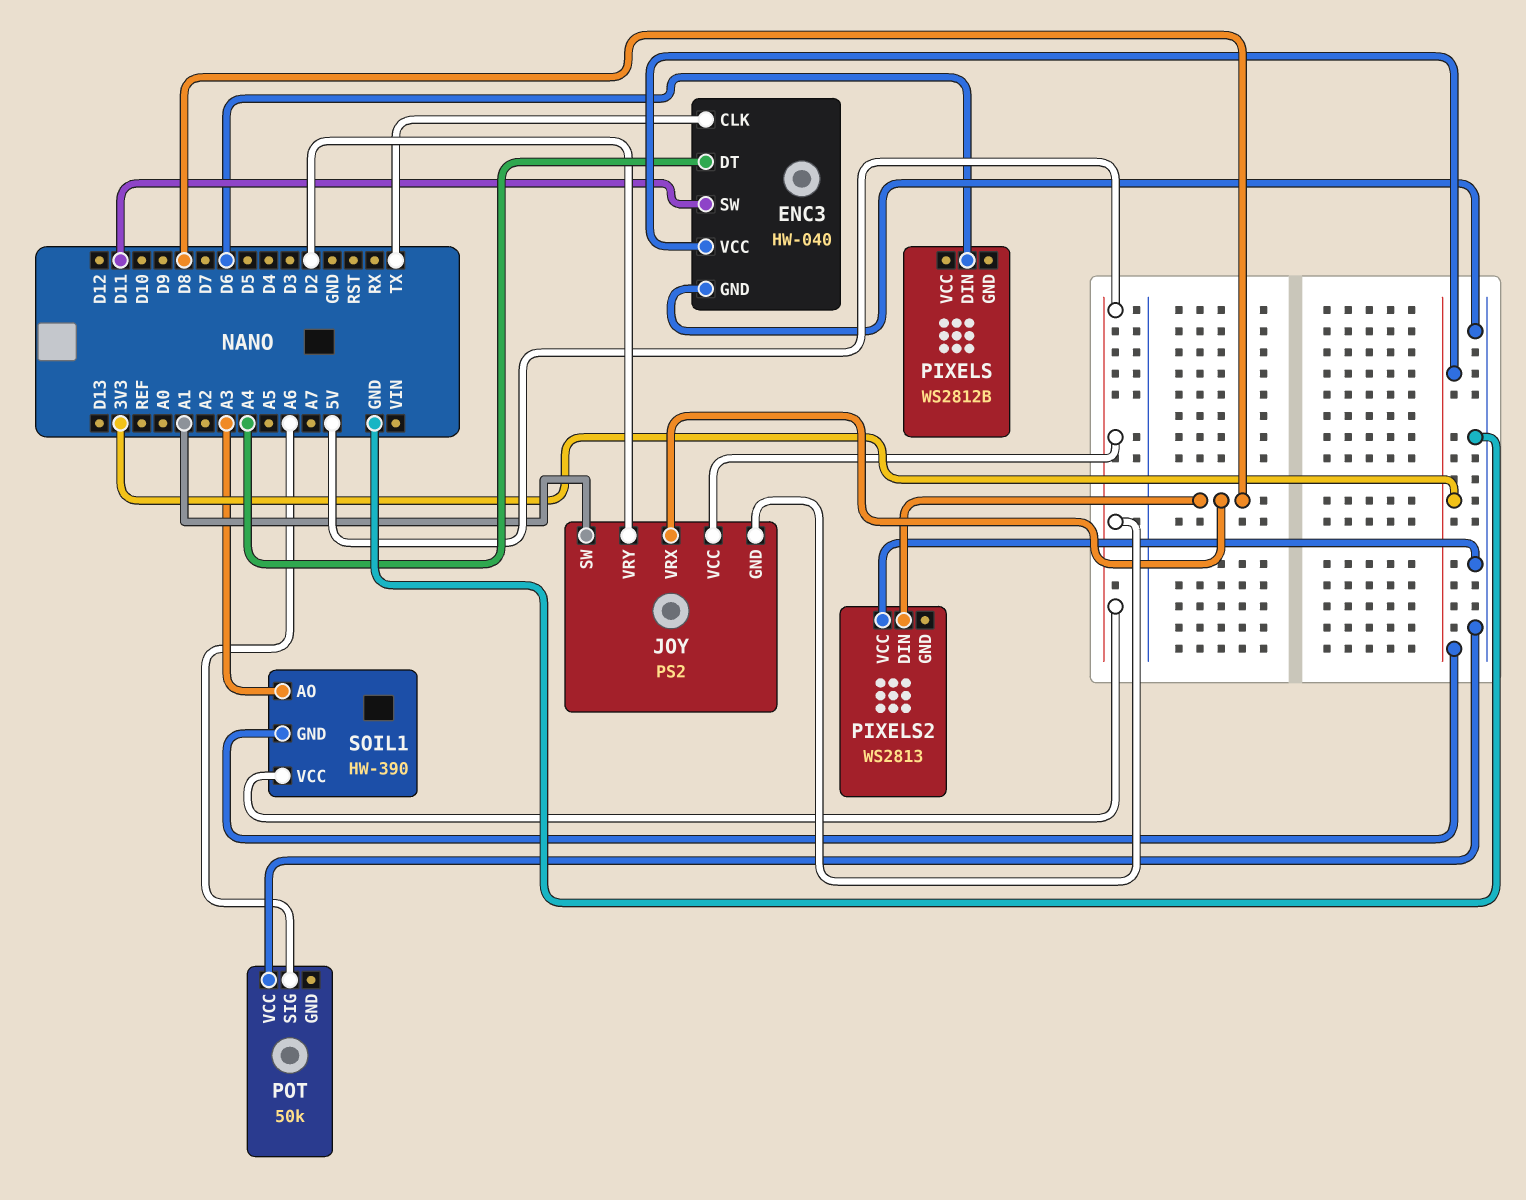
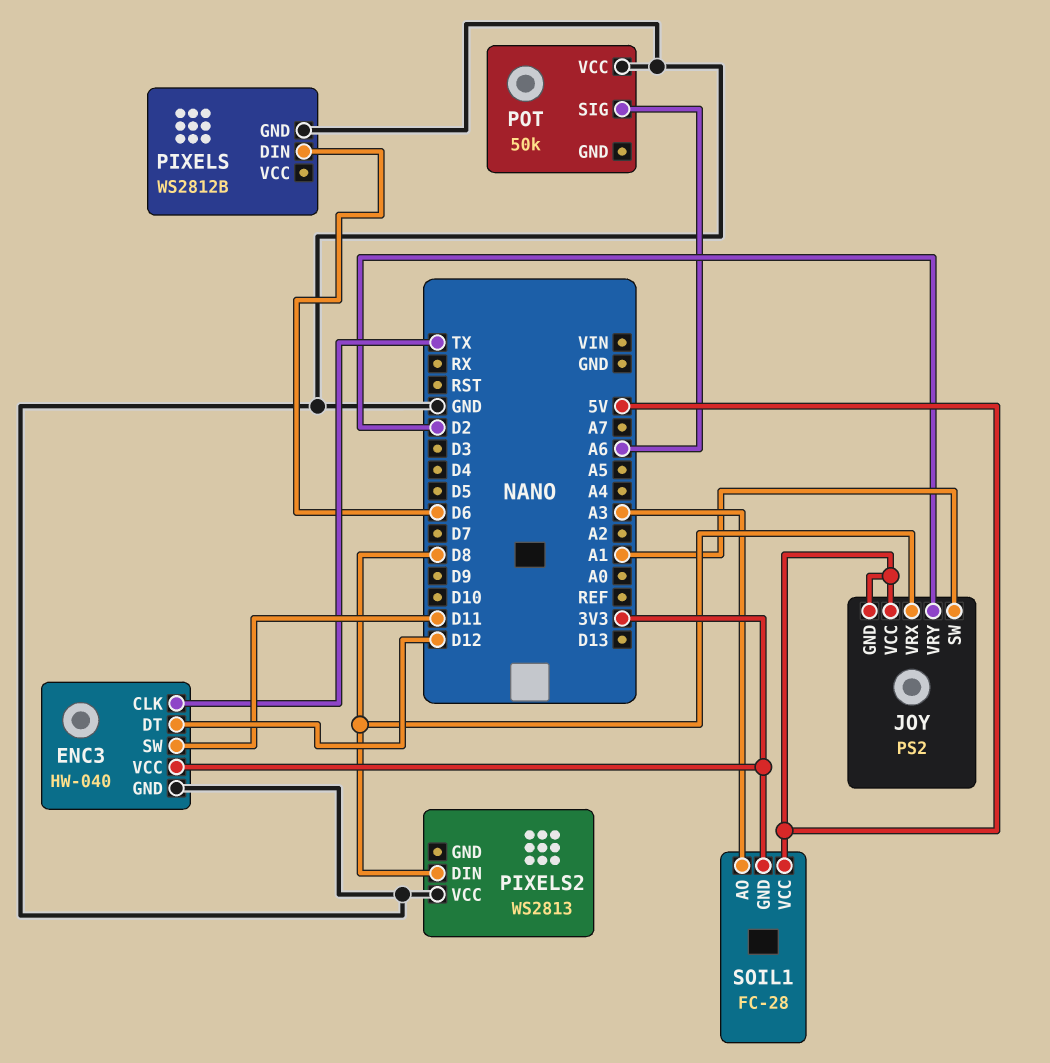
ENC3 pin DT: A4 -> D12
PIXELS pin GND: none -> GND
SOIL1: HW-390 -> FC-28

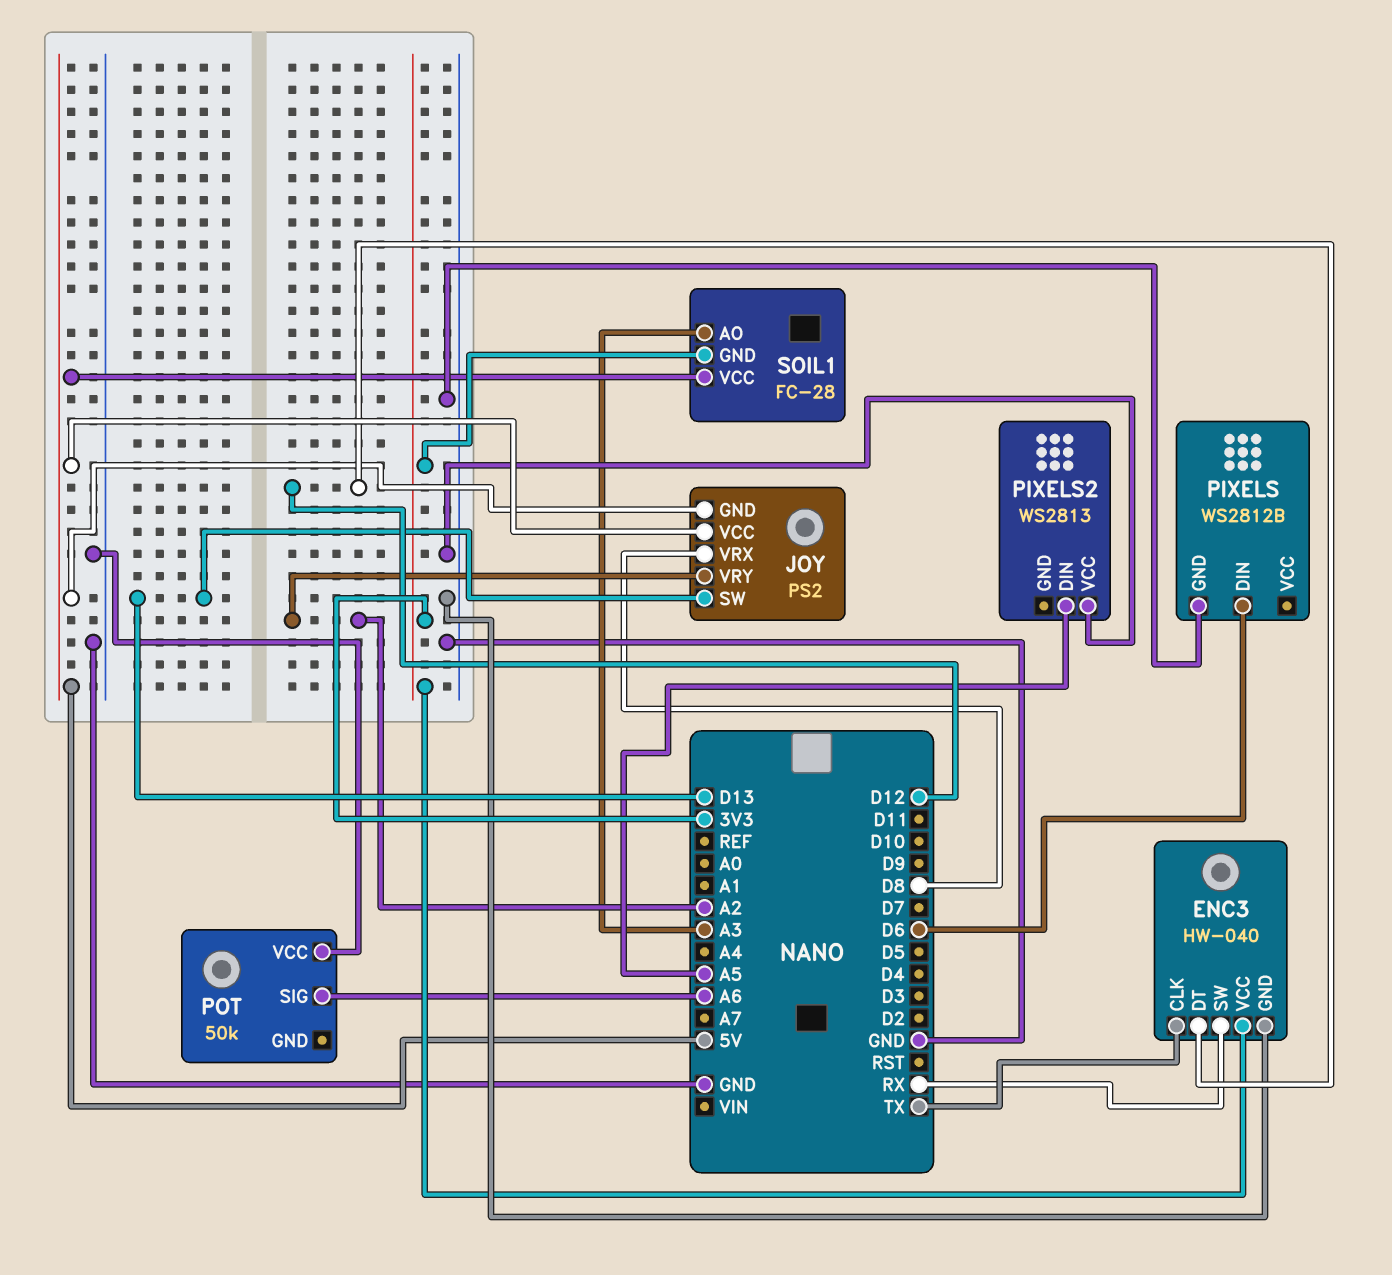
ENC3 pin SW: D11 -> RX
JOY pin SW: A1 -> D13
JOY pin VRY: D2 -> A2
PIXELS2 pin DIN: D8 -> A5

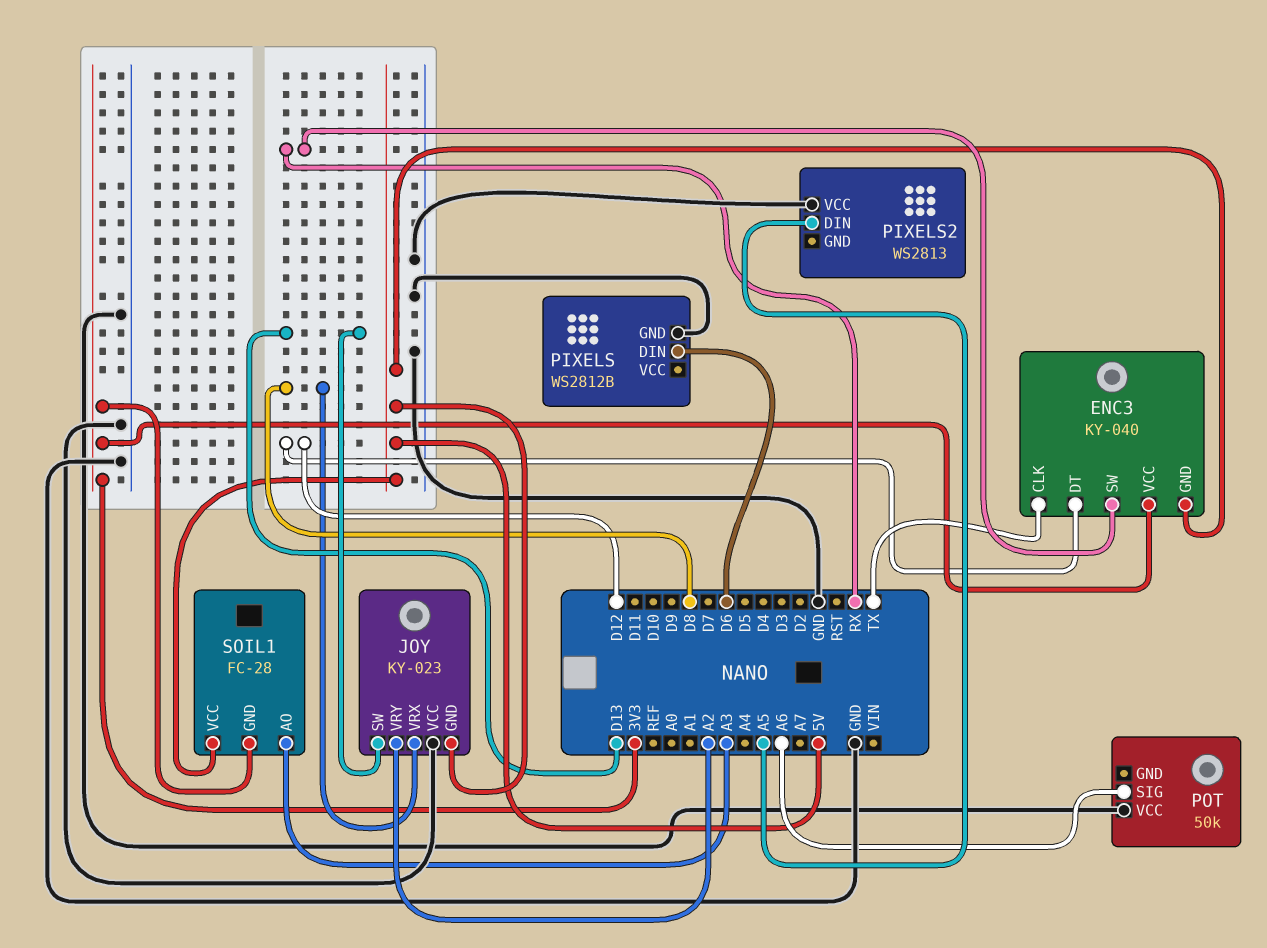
ENC3: HW-040 -> KY-040
ENC3 pin GND: GND -> 5V
JOY: PS2 -> KY-023
JOY pin VCC: 5V -> GND

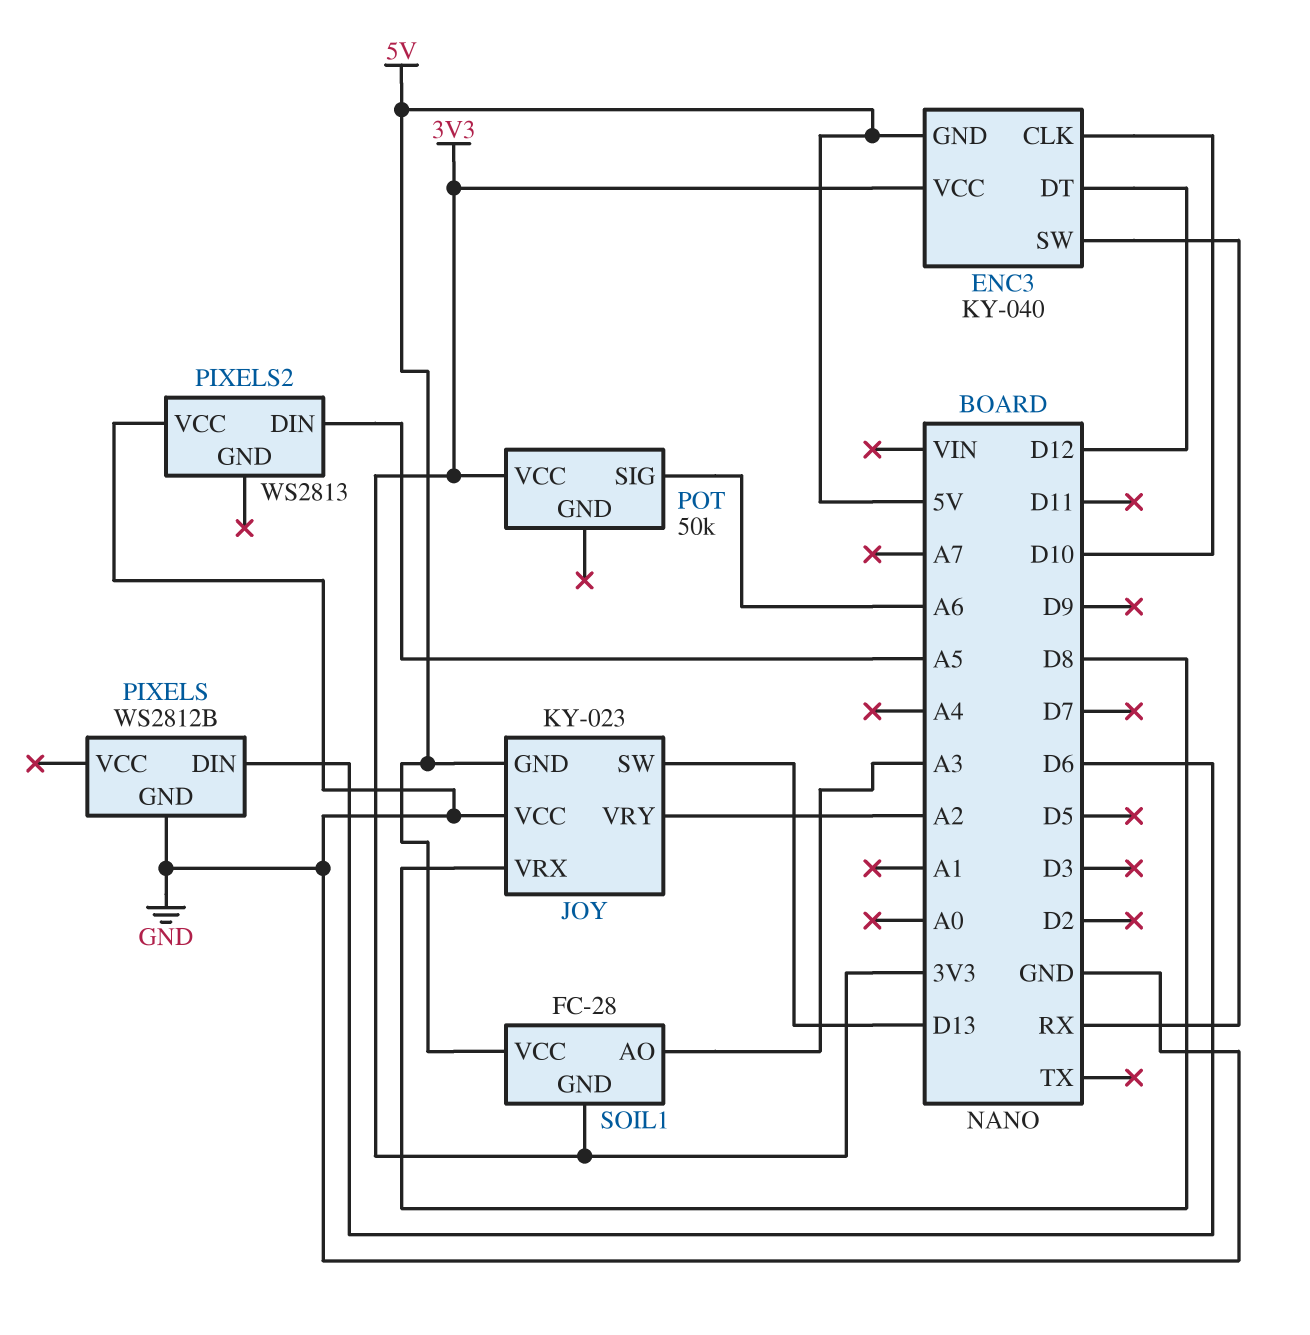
ENC3 pin CLK: TX -> D10
POT pin VCC: GND -> 3V3

